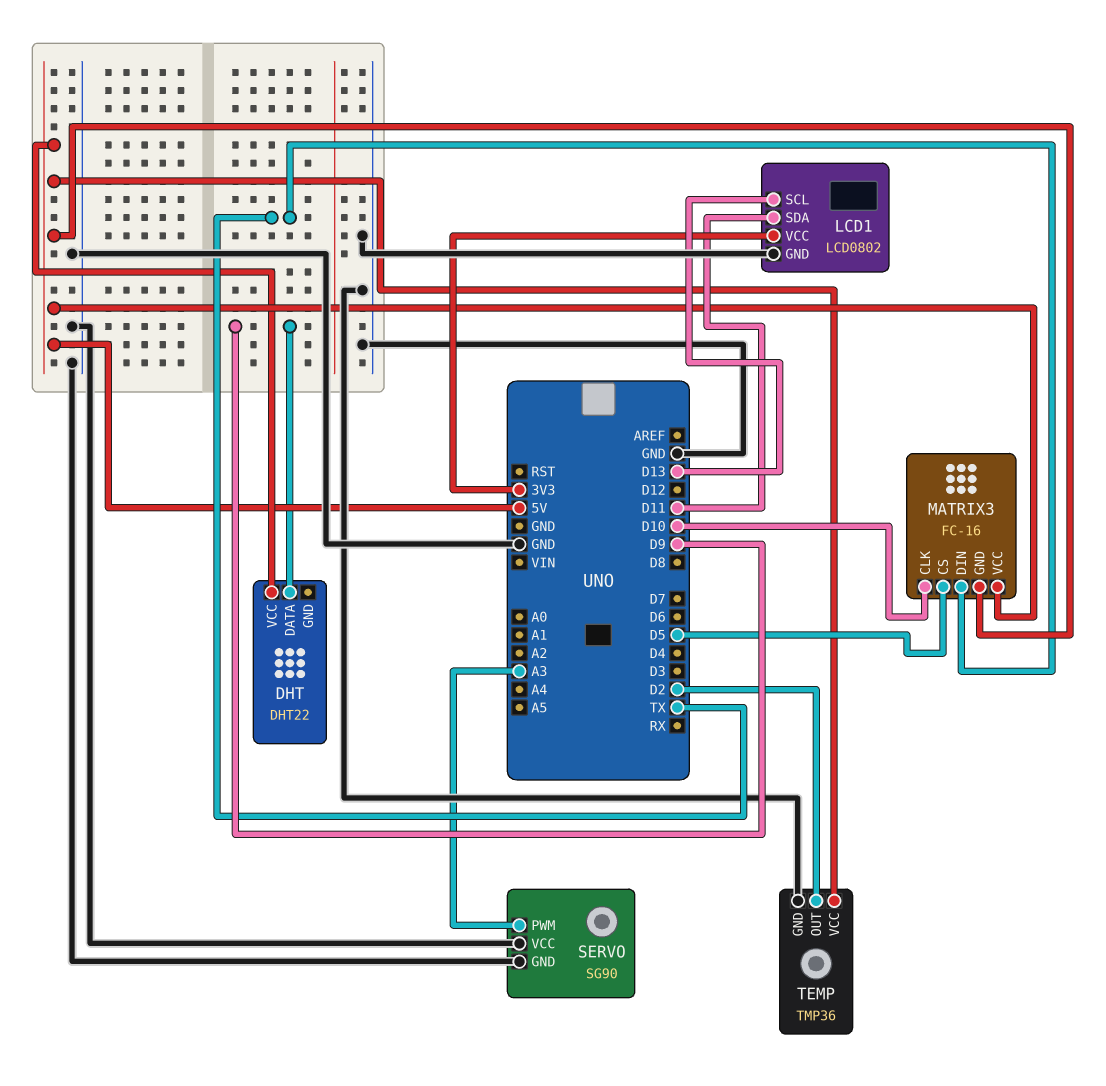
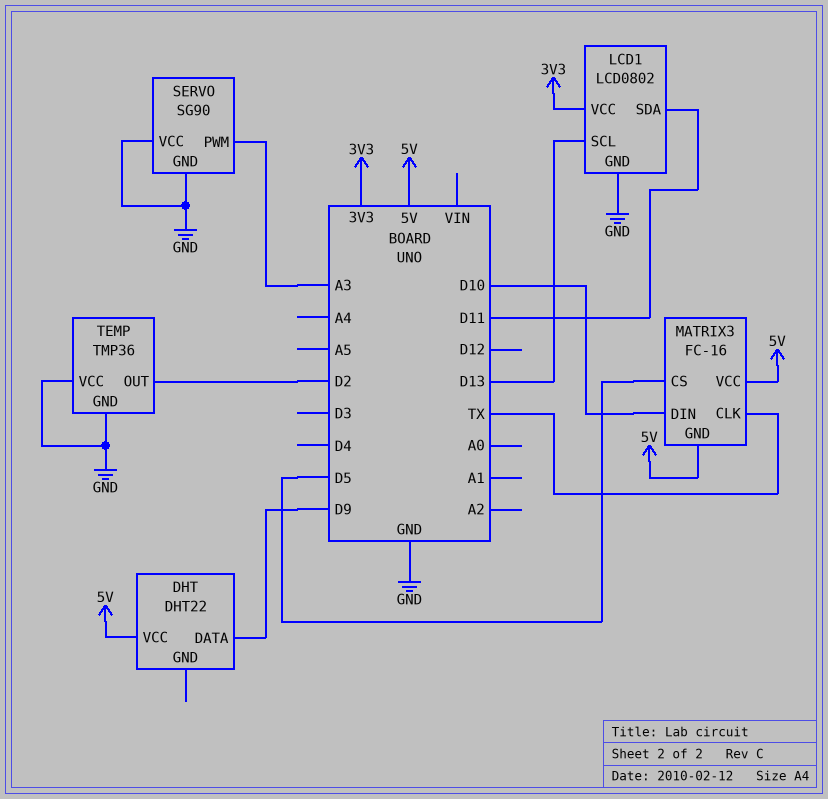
MATRIX3 pin CLK: D10 -> TX
MATRIX3 pin DIN: TX -> D10
TEMP pin VCC: 5V -> GND

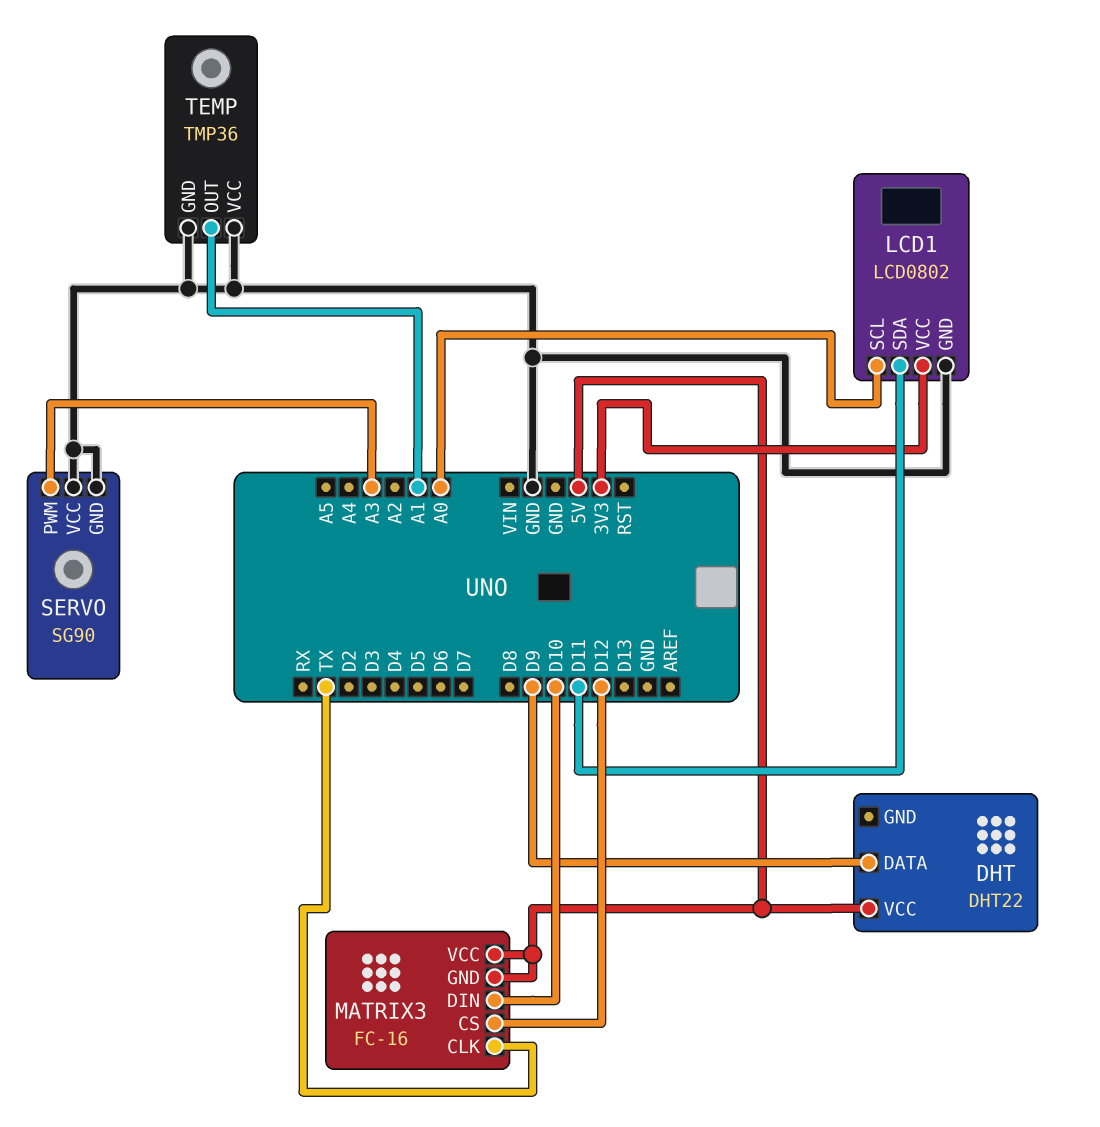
LCD1 pin SCL: D13 -> A0
MATRIX3 pin CS: D5 -> D12
TEMP pin OUT: D2 -> A1

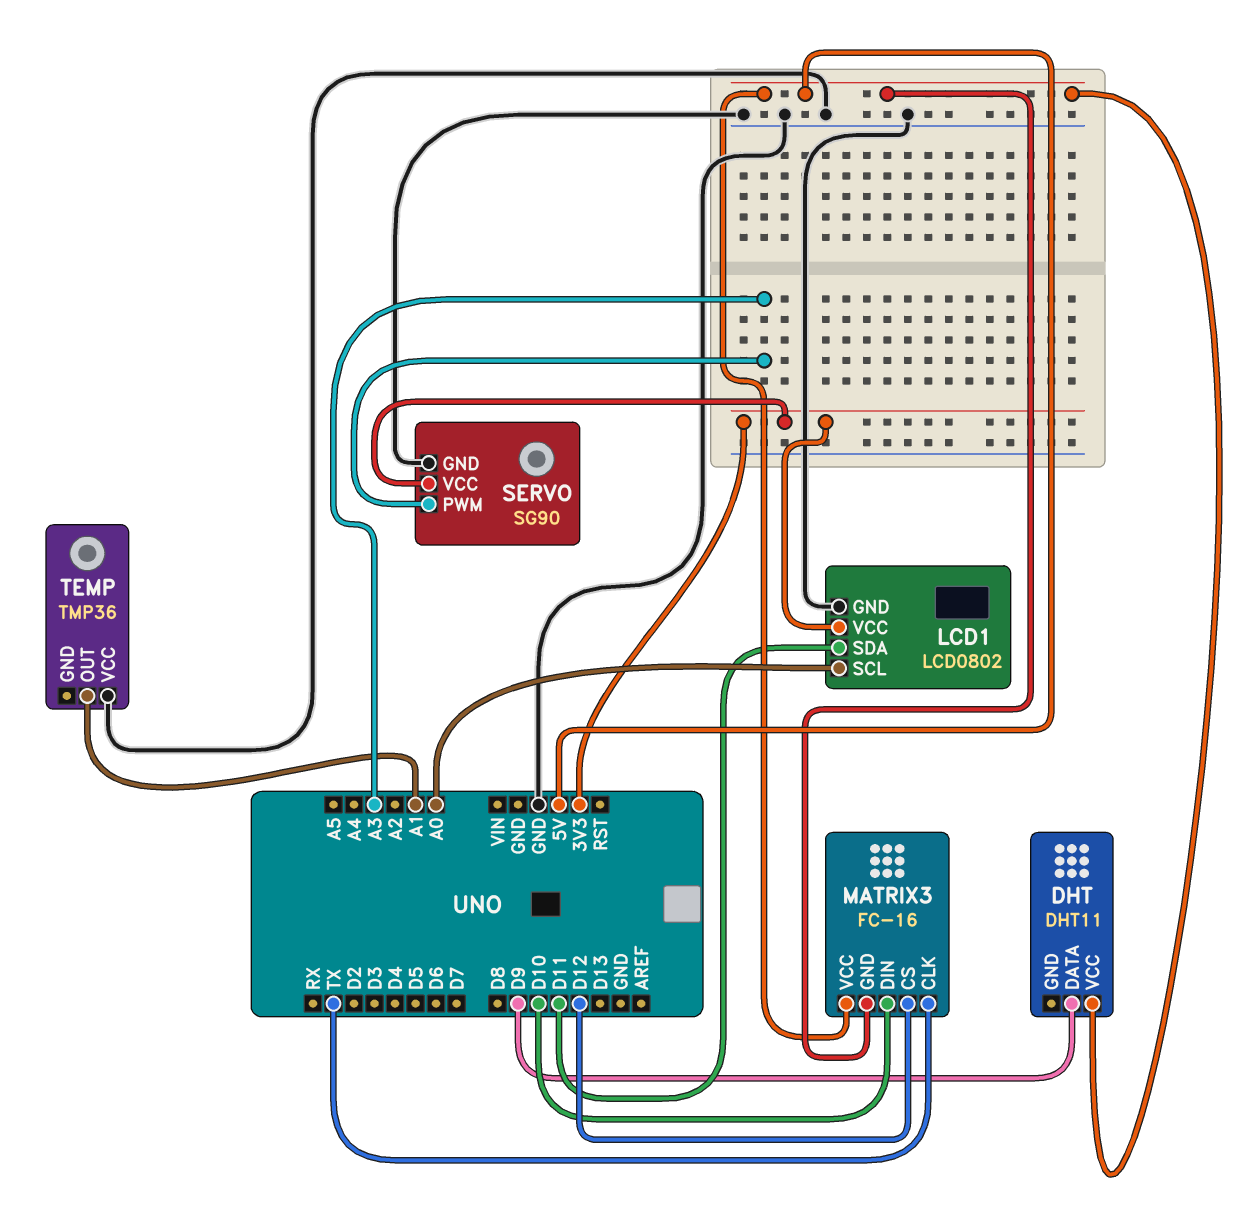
DHT: DHT22 -> DHT11
SERVO pin VCC: GND -> 3V3
TEMP pin GND: GND -> none

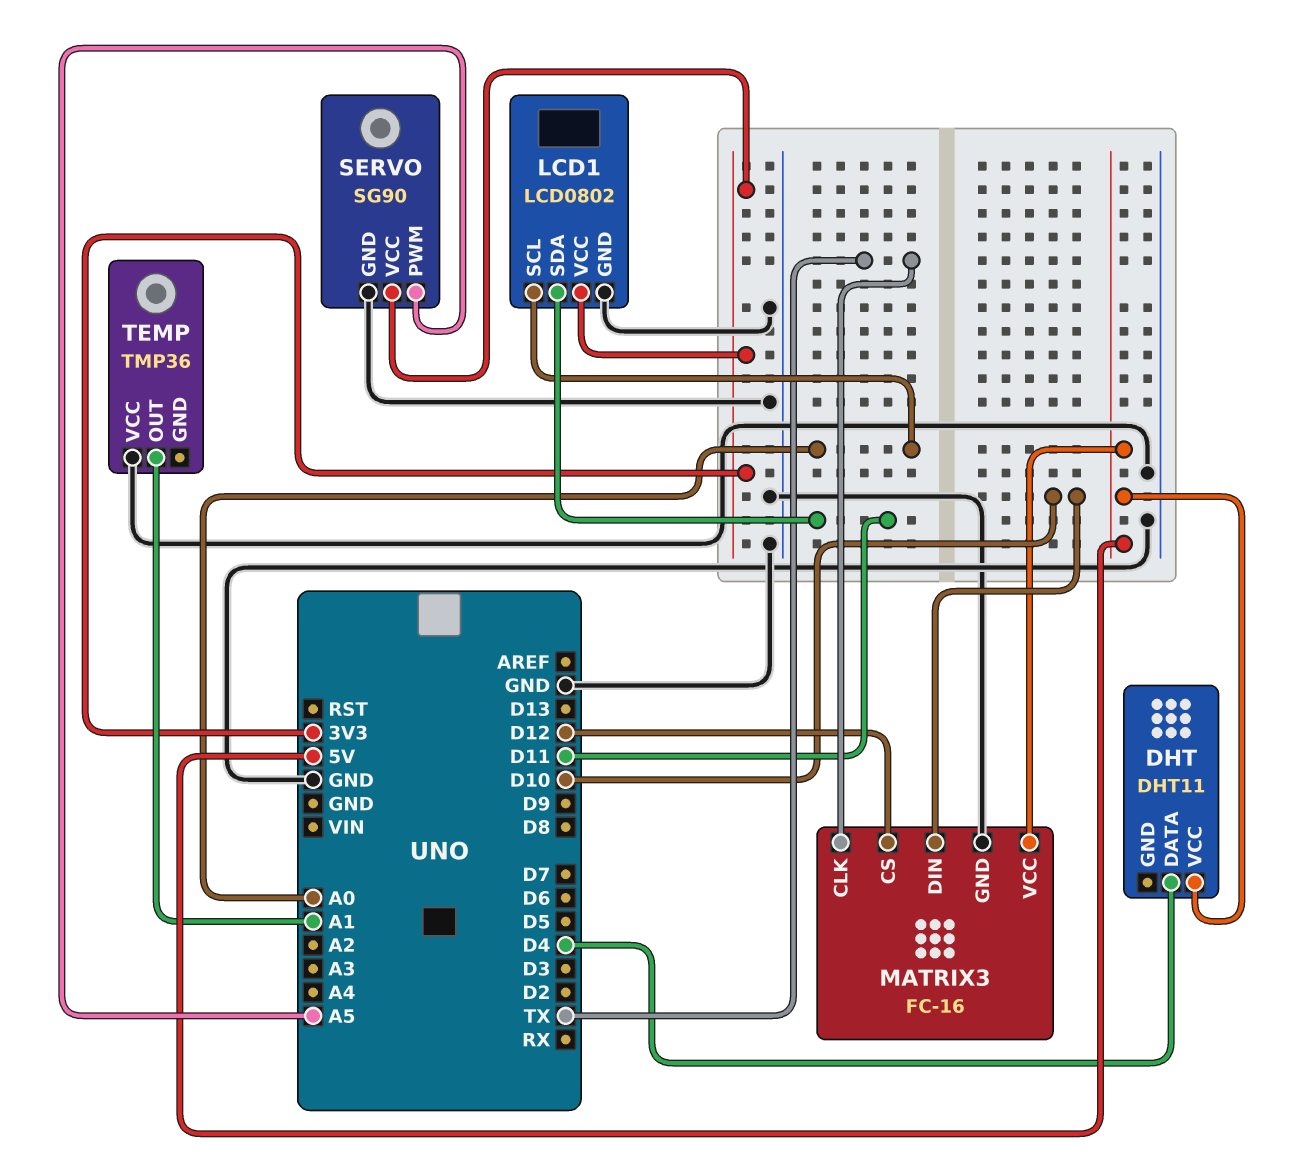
DHT pin DATA: D9 -> D4
MATRIX3 pin GND: 5V -> GND
SERVO pin PWM: A3 -> A5

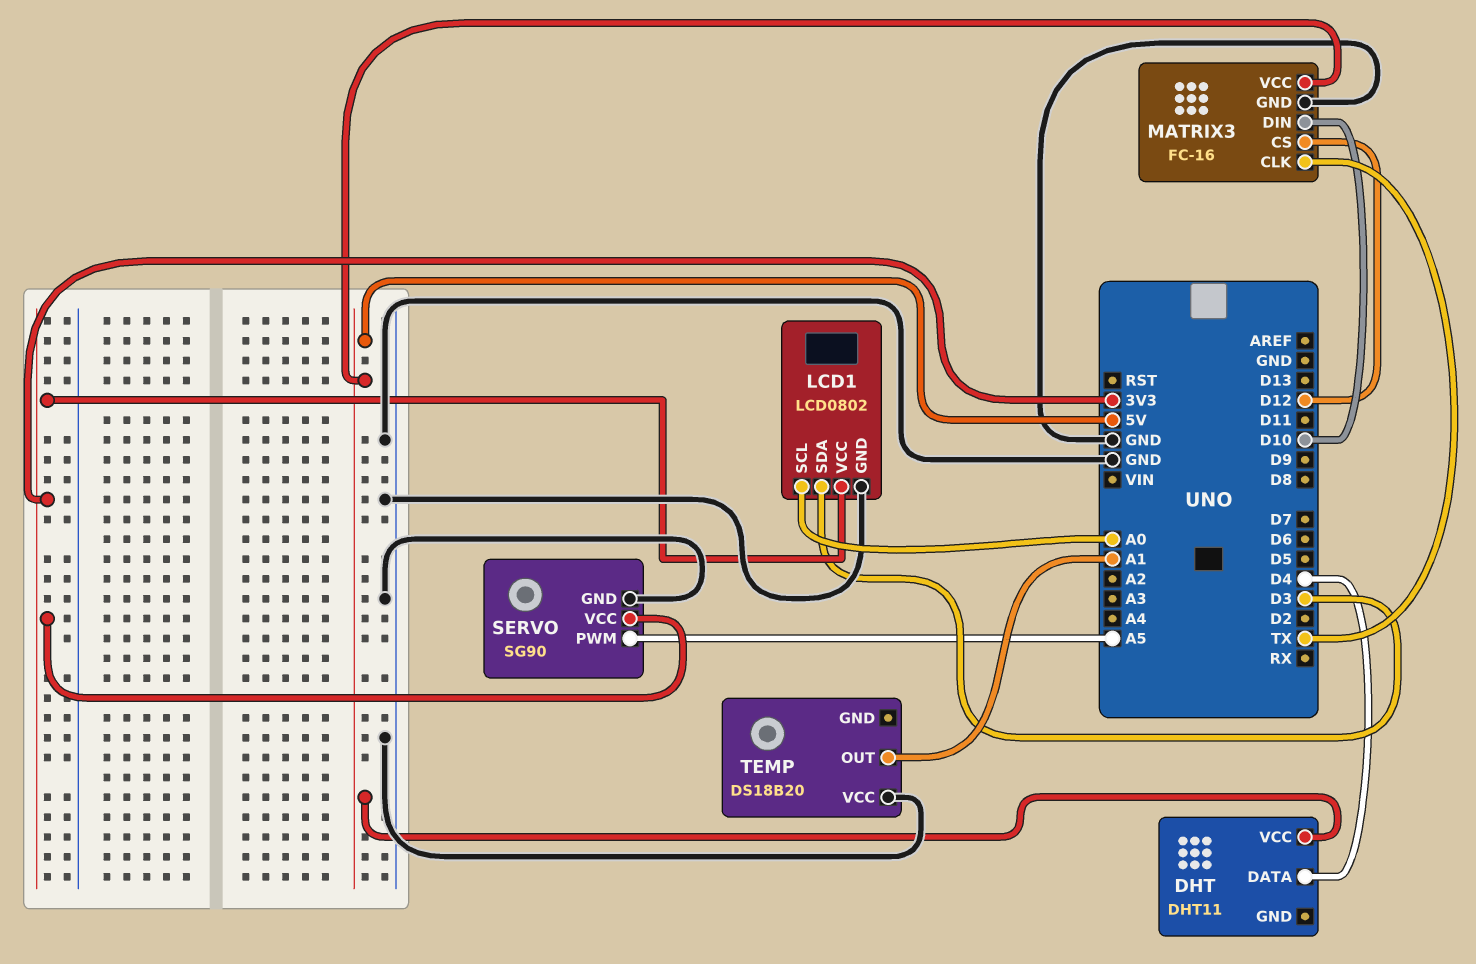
LCD1 pin SDA: D11 -> D3
TEMP: TMP36 -> DS18B20

